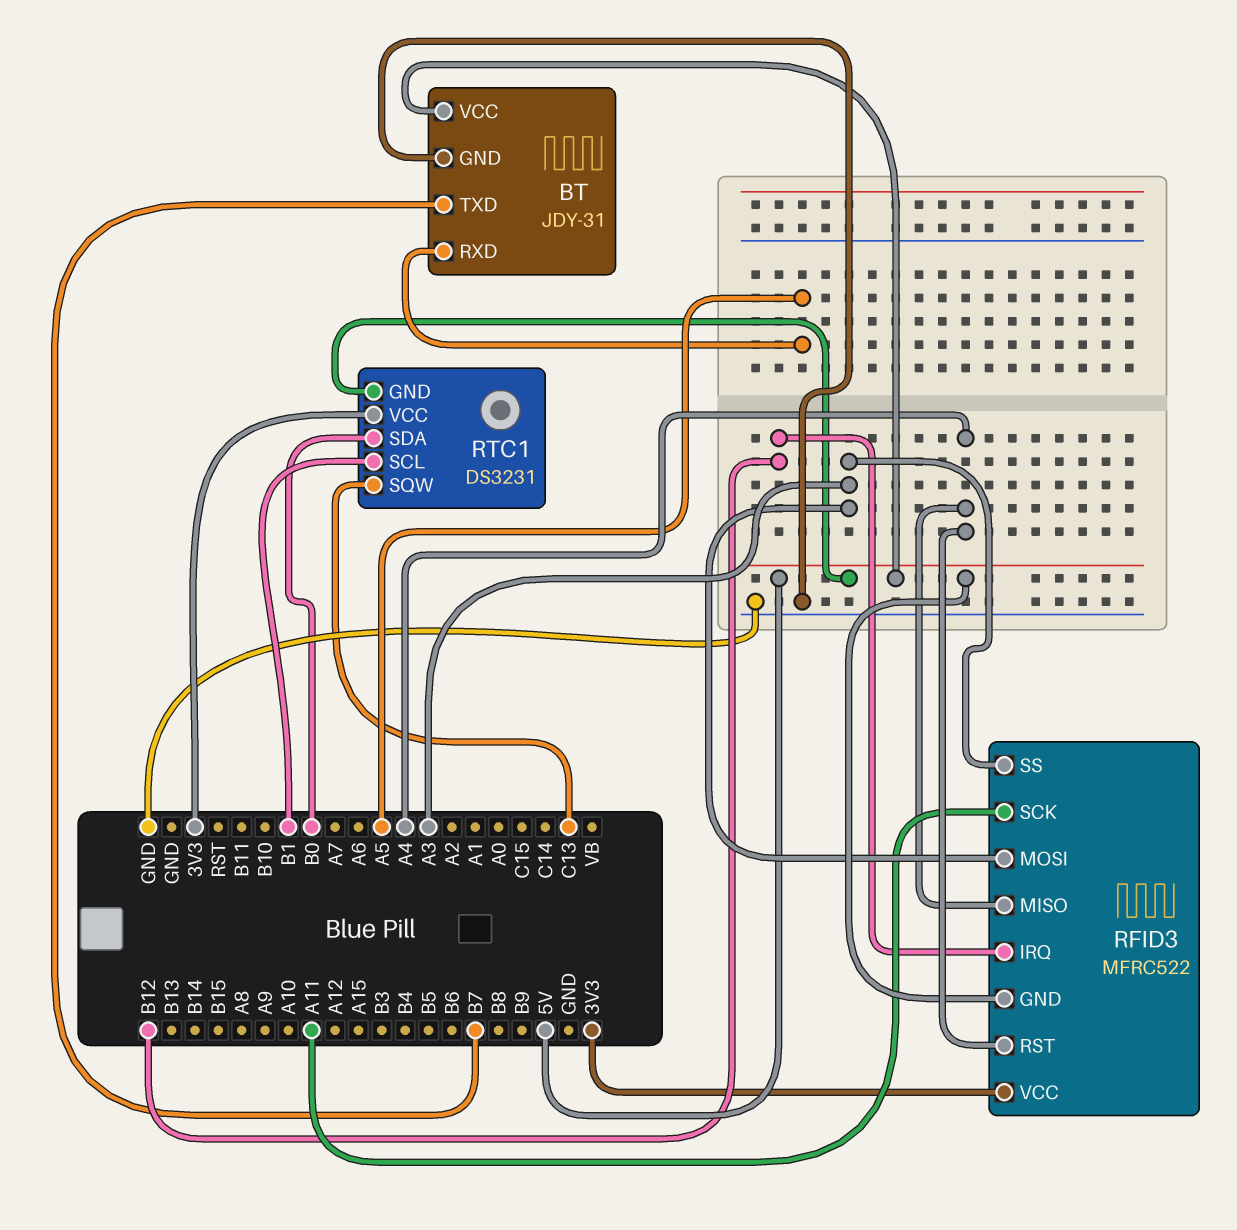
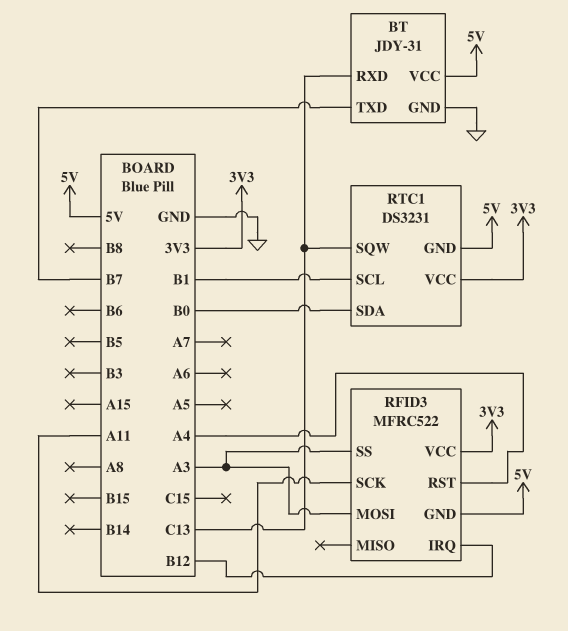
BT pin RXD: A5 -> C13
RFID3 pin MISO: A4 -> none

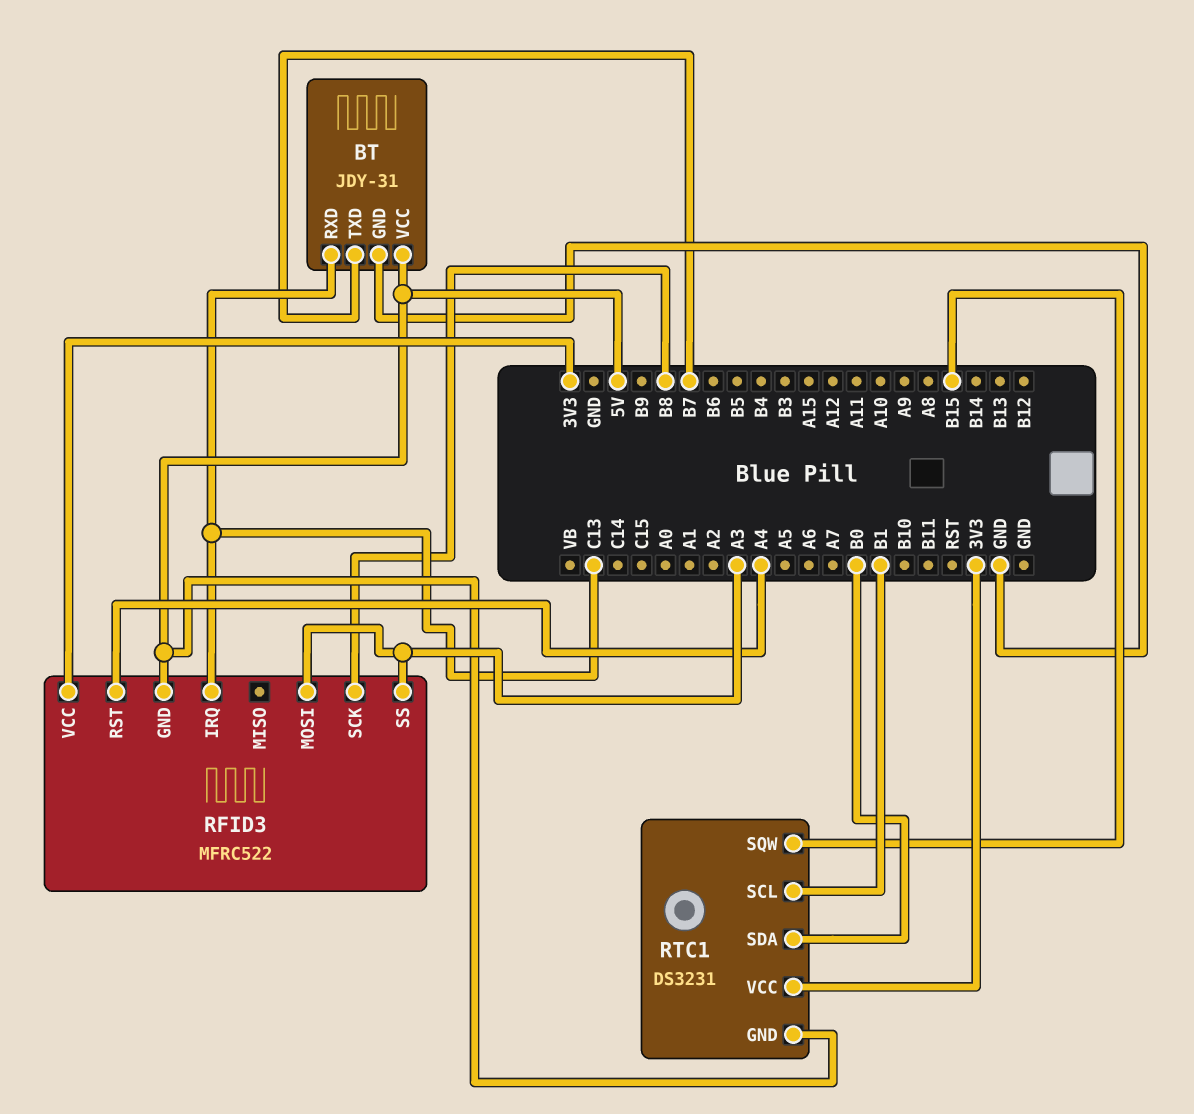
RFID3 pin IRQ: B12 -> C13
RFID3 pin SCK: A11 -> B8
RTC1 pin SQW: C13 -> B15

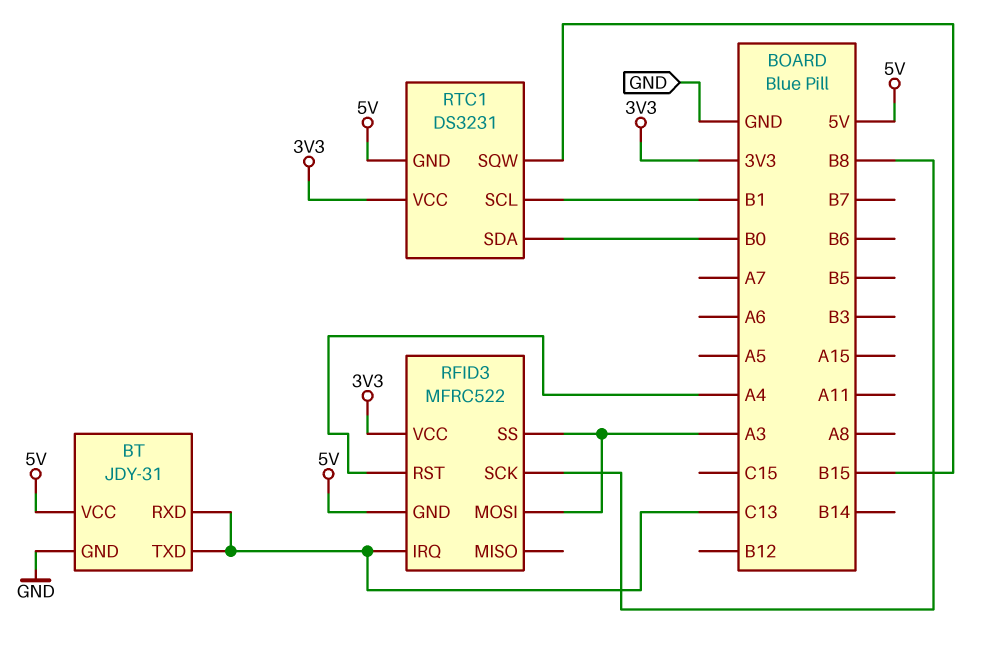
BT pin TXD: B7 -> C13

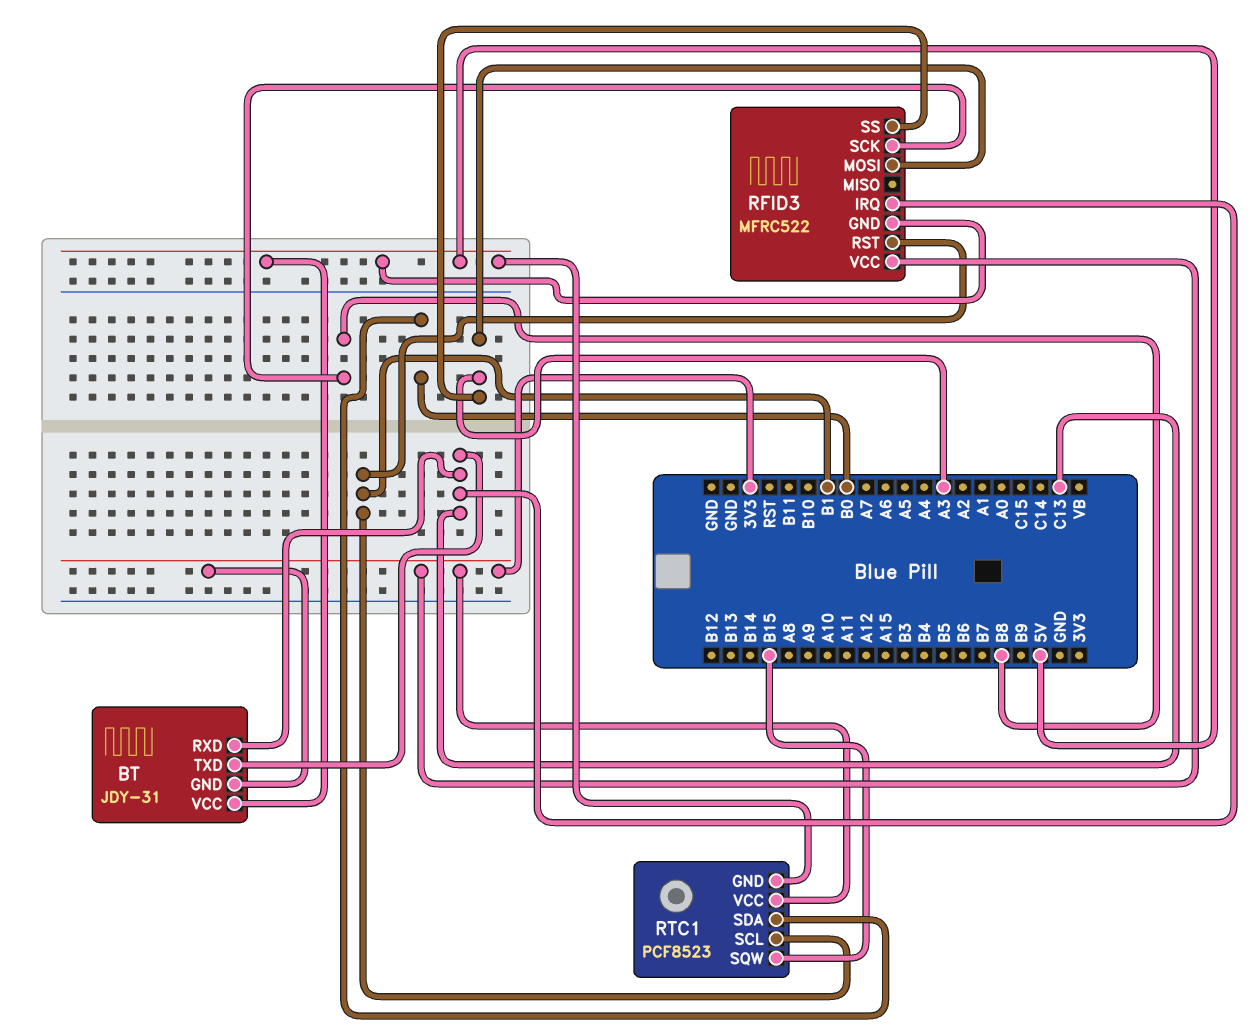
BT pin GND: GND -> 3V3
RFID3 pin RST: A4 -> B1
RTC1: DS3231 -> PCF8523

